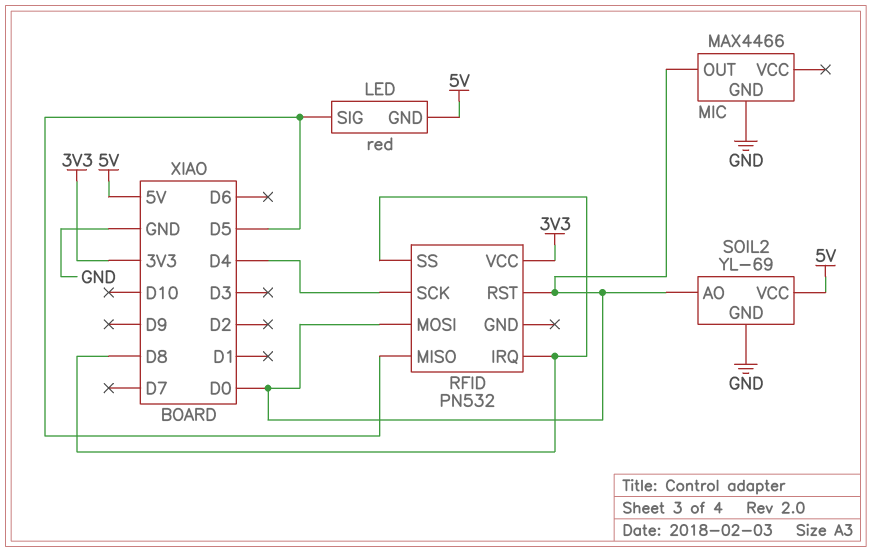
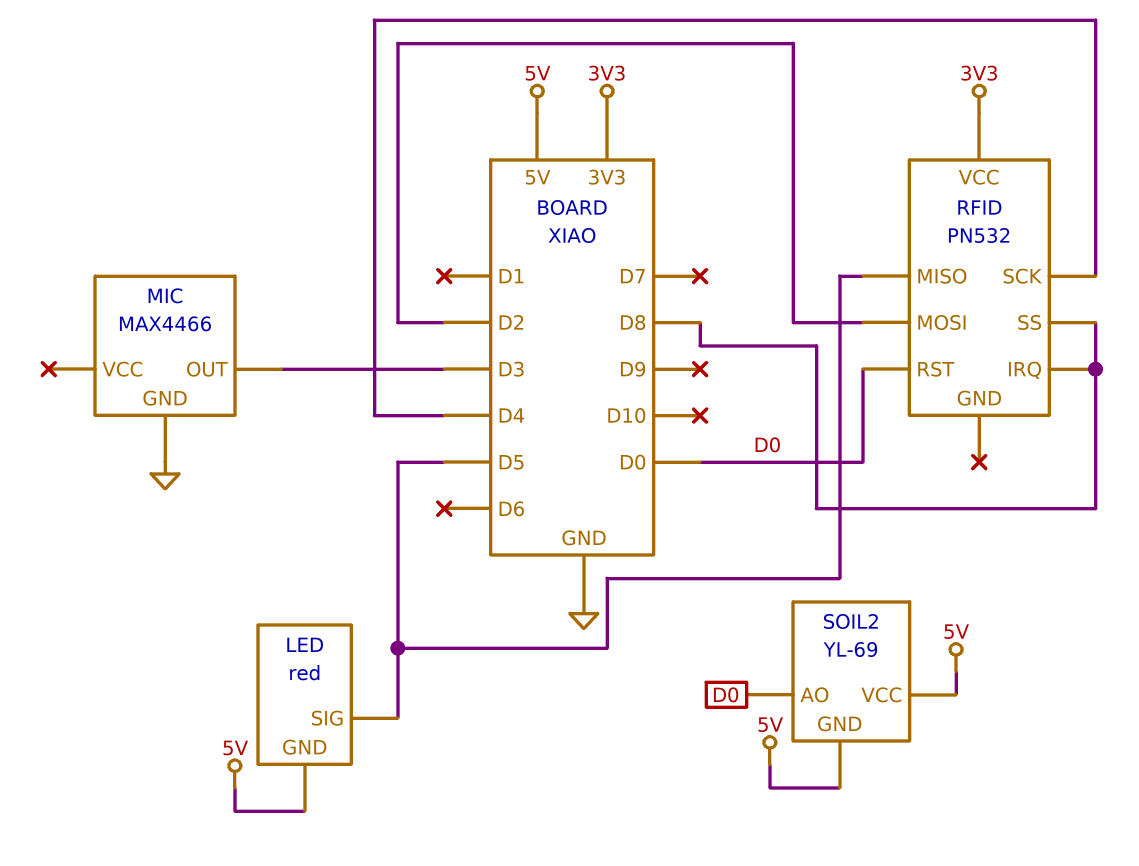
MIC pin OUT: D0 -> D3
RFID pin MOSI: D0 -> D2
SOIL2 pin GND: GND -> 5V

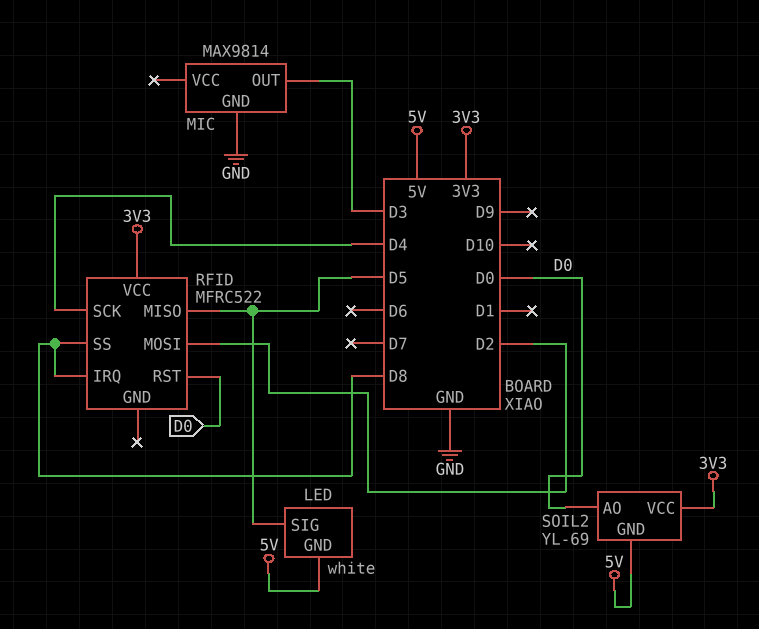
LED: red -> white
MIC: MAX4466 -> MAX9814
RFID: PN532 -> MFRC522
SOIL2 pin VCC: 5V -> 3V3

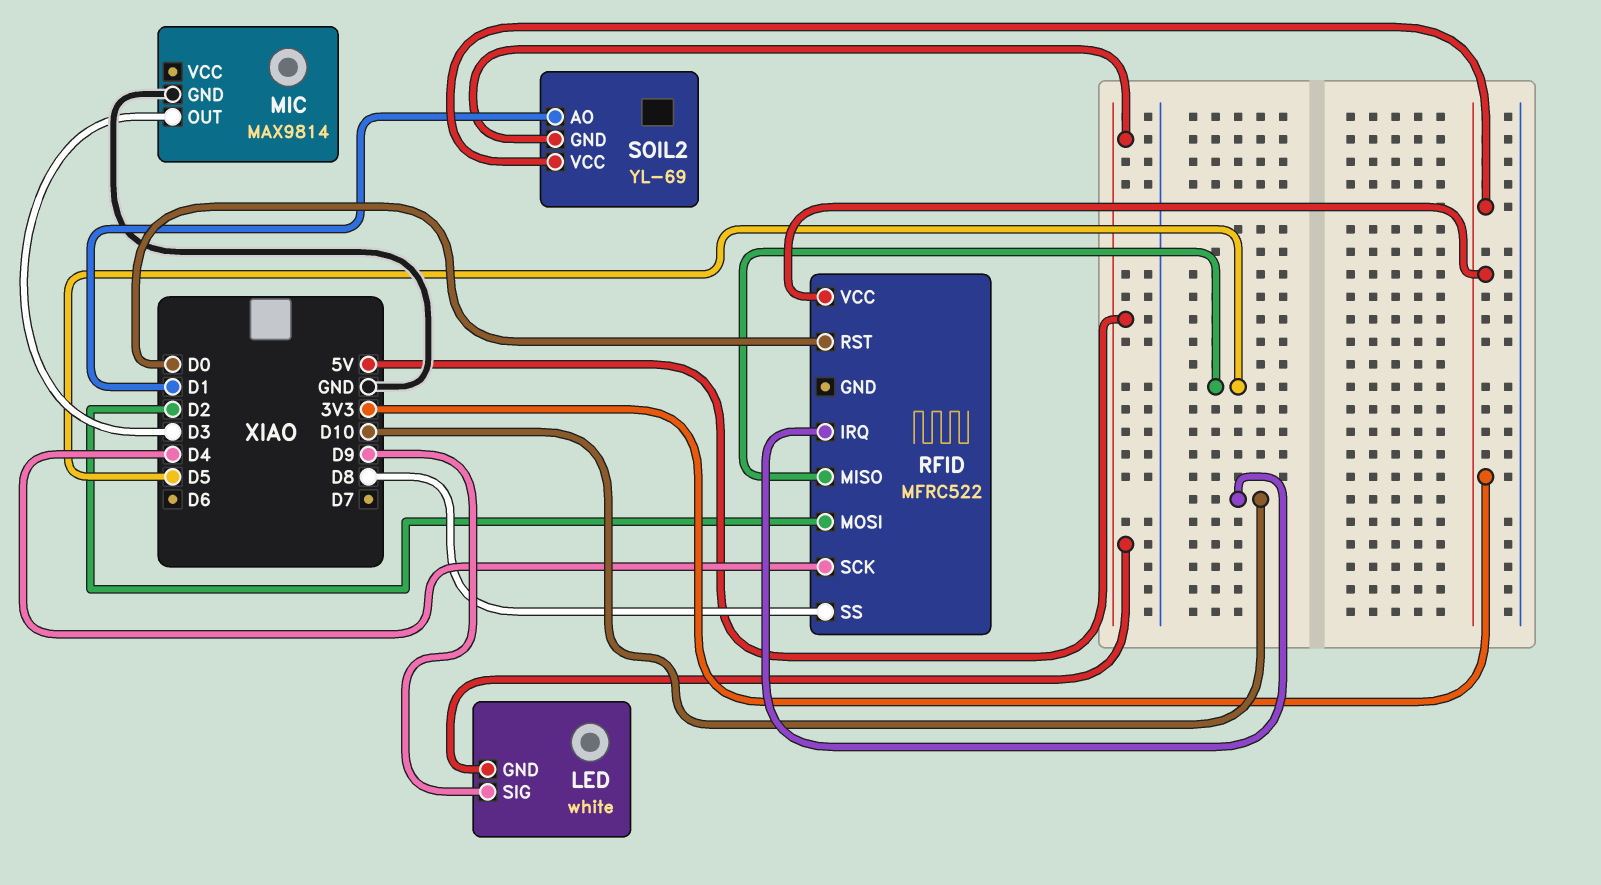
LED pin SIG: D5 -> D9
RFID pin IRQ: D8 -> D10
SOIL2 pin AO: D0 -> D1

